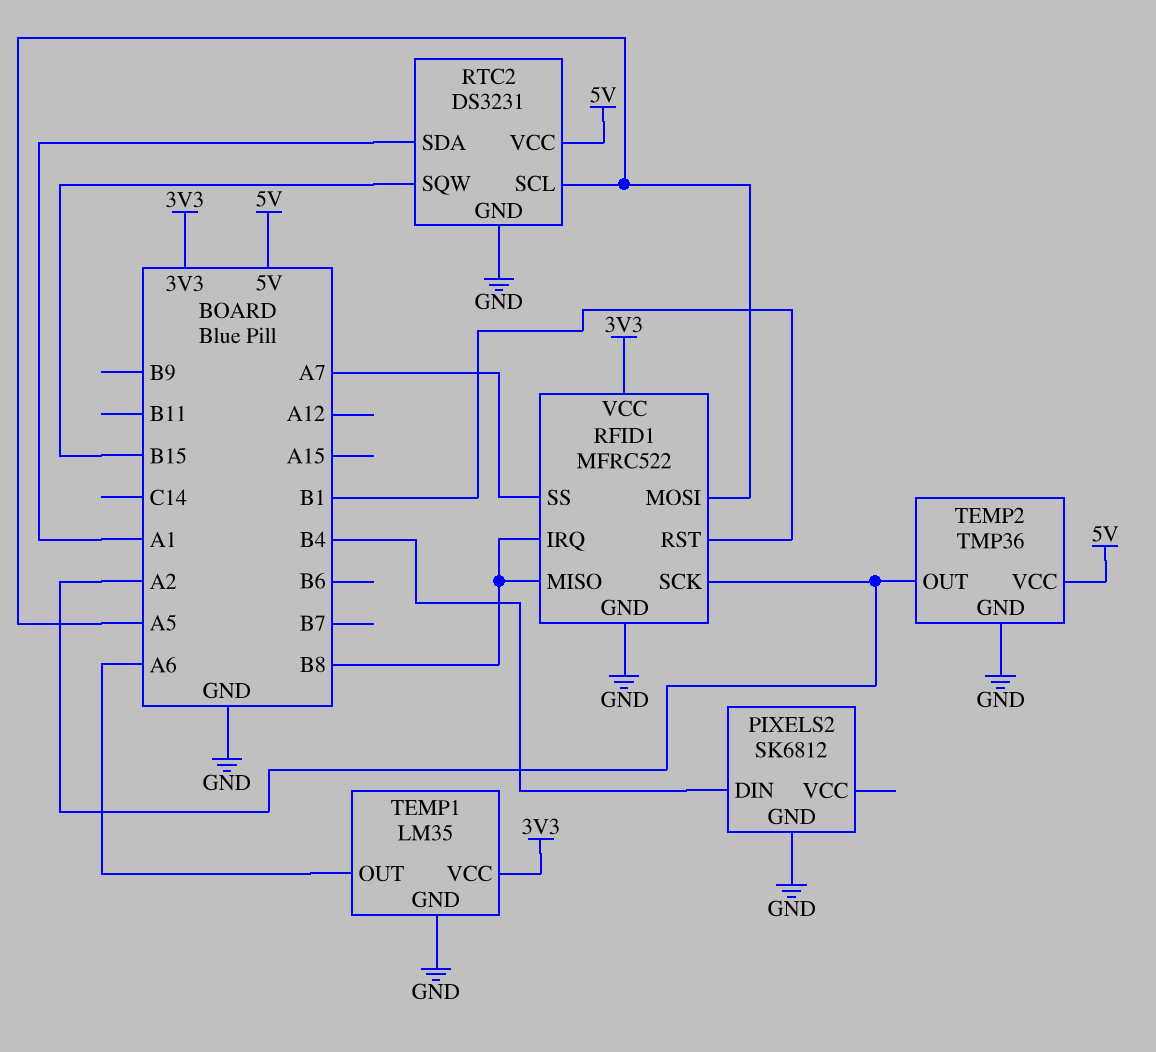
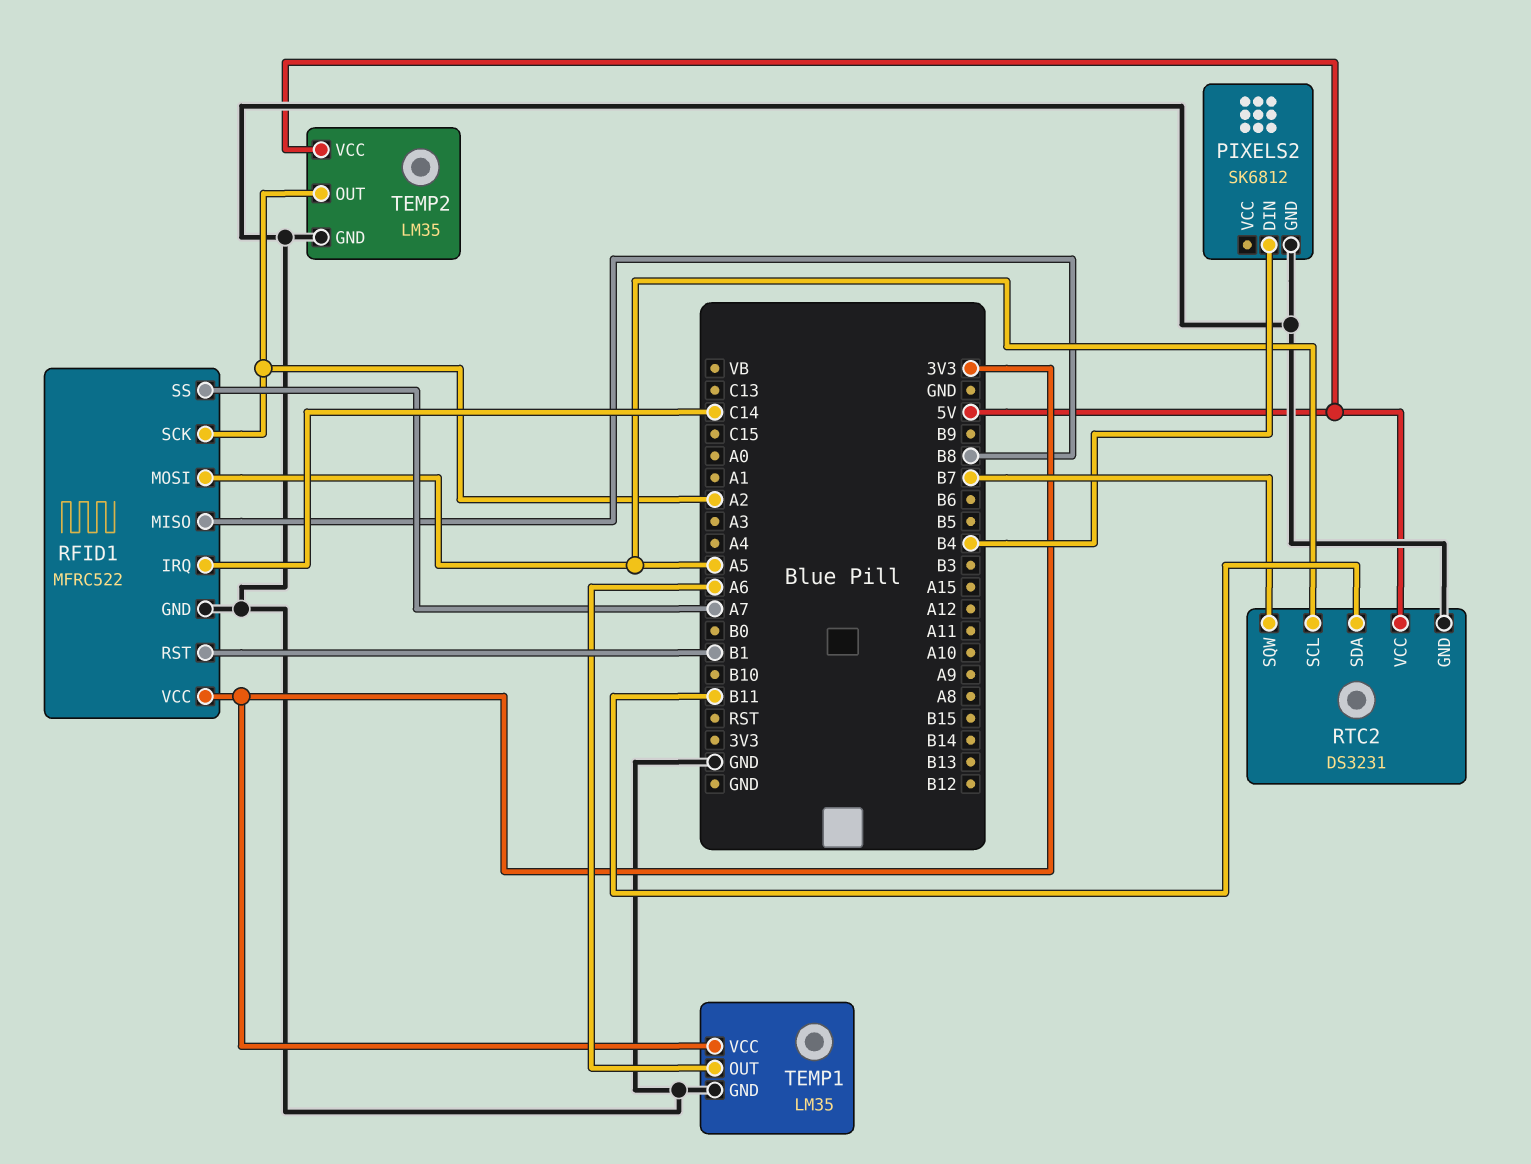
RFID1 pin IRQ: B8 -> C14
RTC2 pin SDA: A1 -> B11
RTC2 pin SQW: B15 -> B7
TEMP2: TMP36 -> LM35

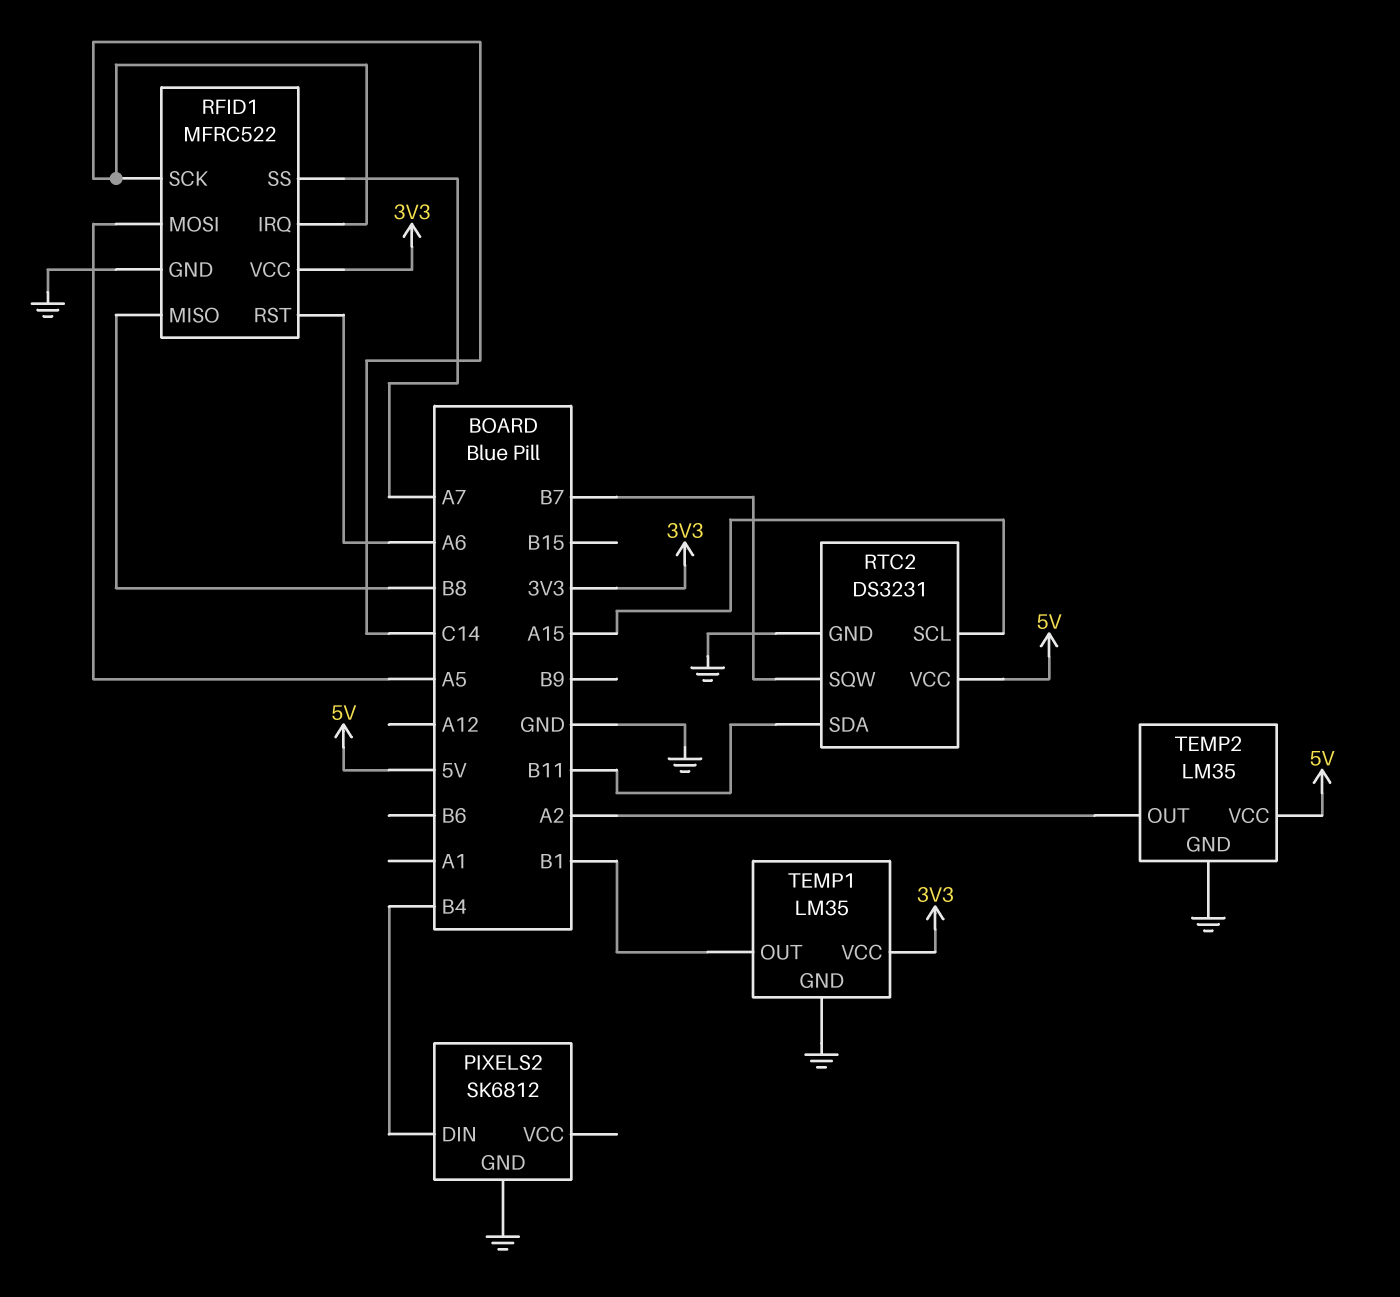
RFID1 pin RST: B1 -> A6
RFID1 pin SCK: A2 -> C14
RTC2 pin SCL: A5 -> A15
TEMP1 pin OUT: A6 -> B1

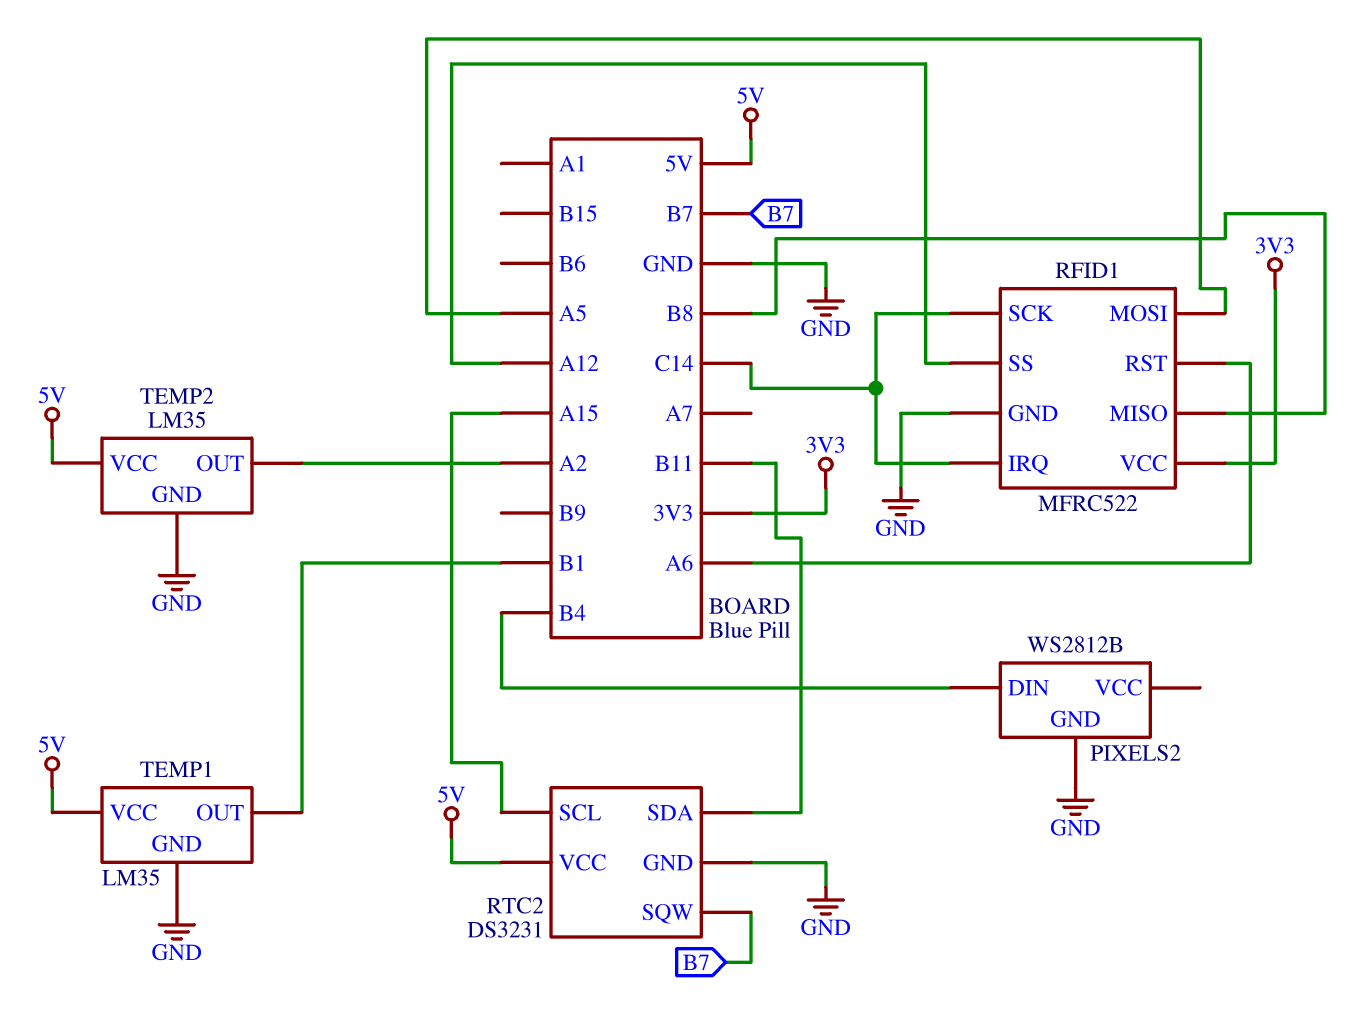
PIXELS2: SK6812 -> WS2812B
RFID1 pin SS: A7 -> A12
TEMP1 pin VCC: 3V3 -> 5V

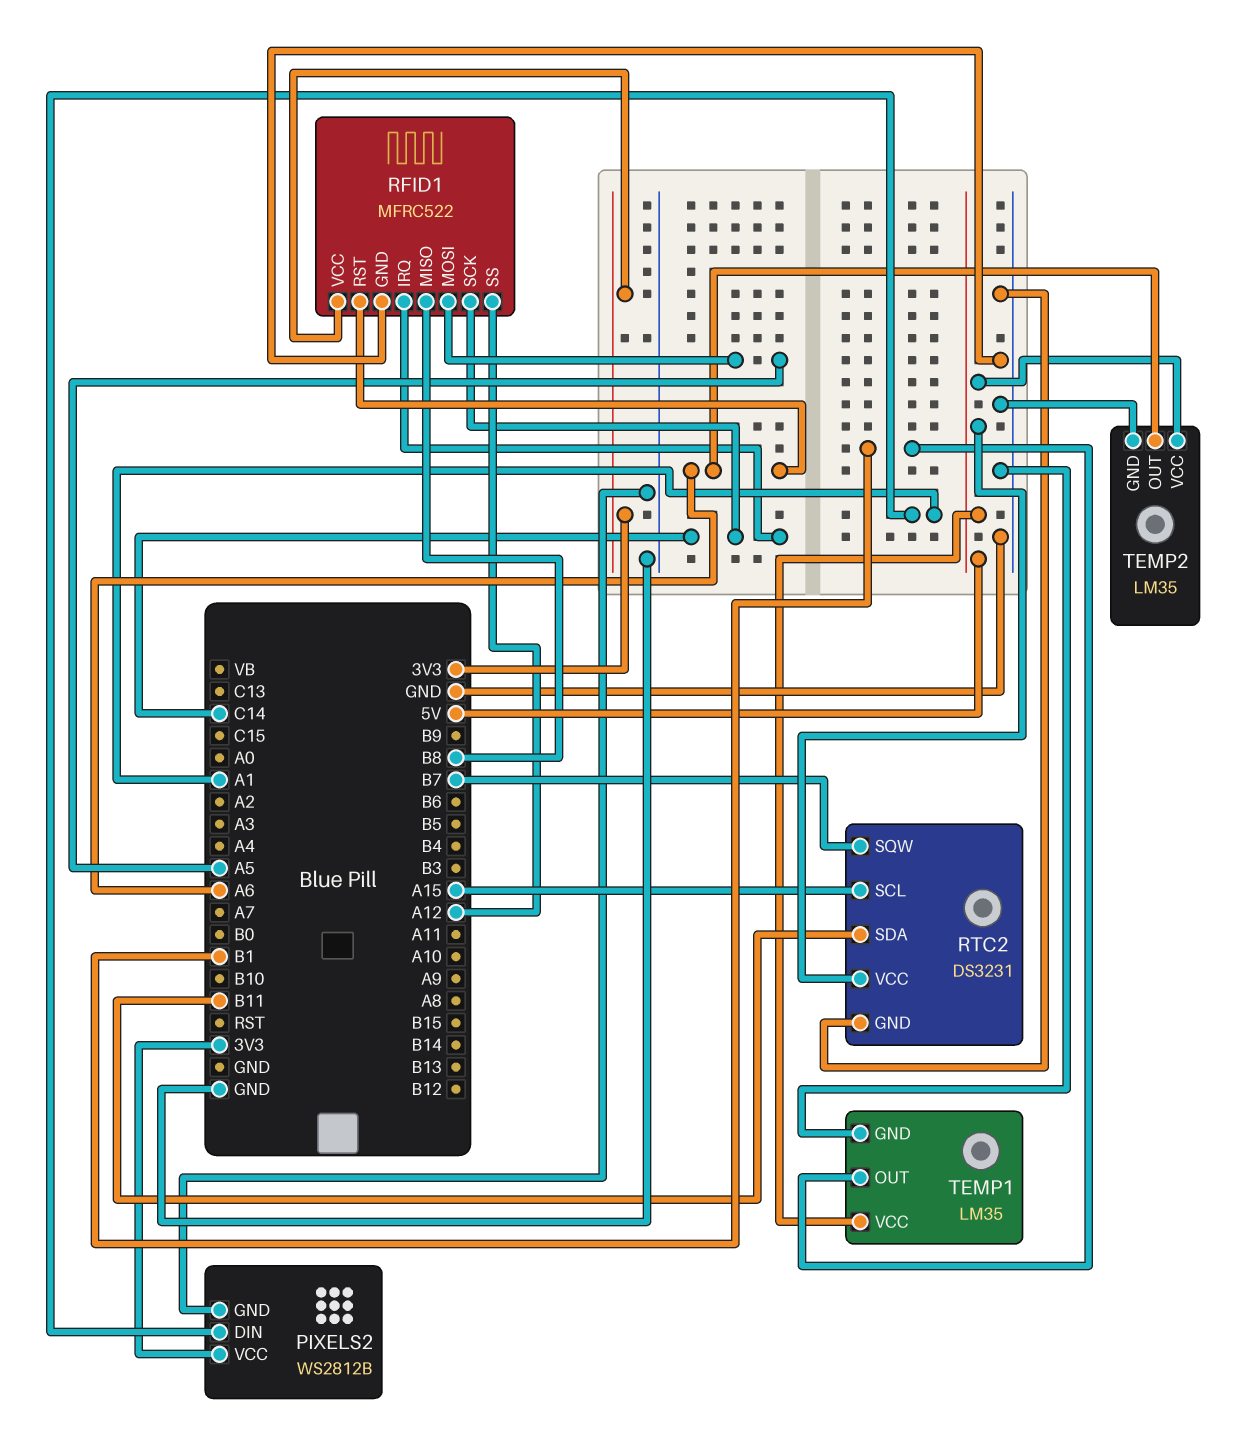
PIXELS2 pin DIN: B4 -> A1
PIXELS2 pin VCC: none -> 3V3
TEMP2 pin OUT: A2 -> A6

